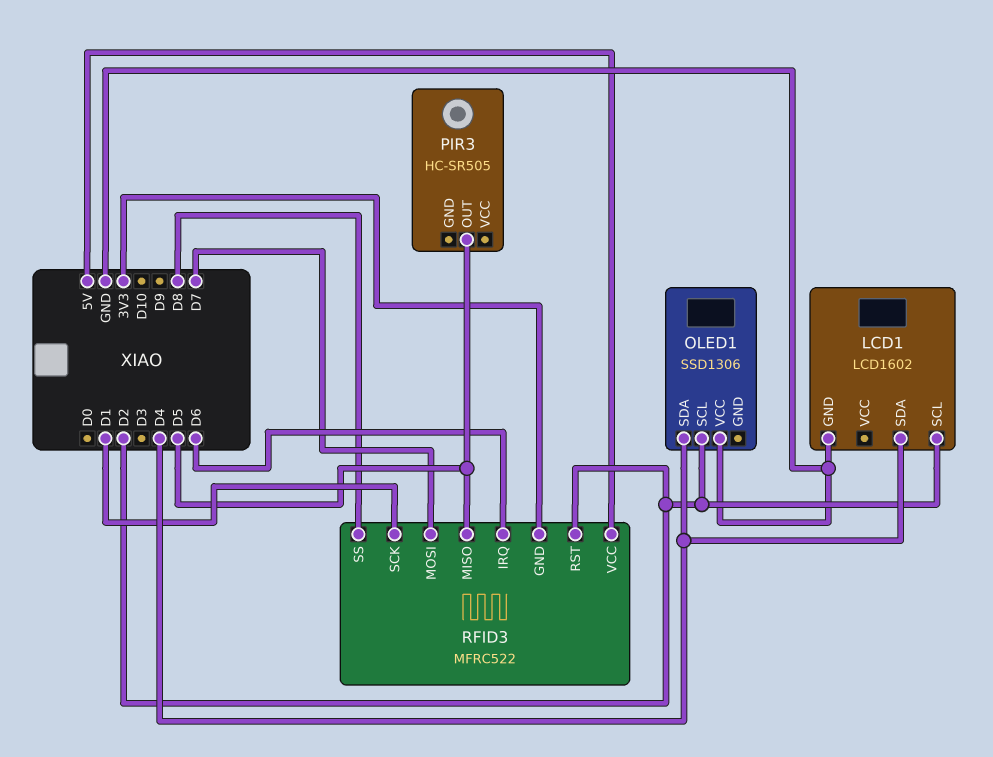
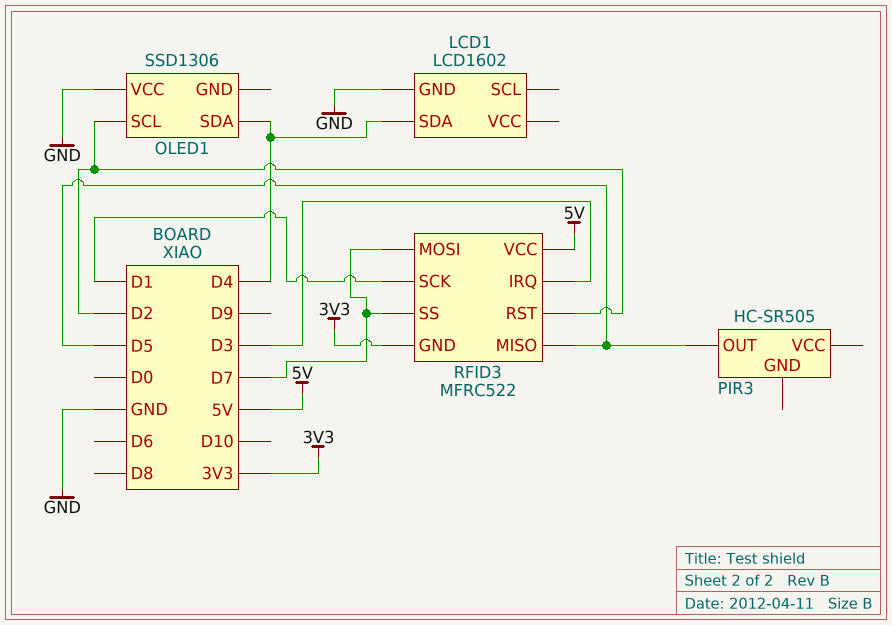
LCD1 pin SCL: D2 -> none
RFID3 pin IRQ: D6 -> D3
RFID3 pin SS: D8 -> D7

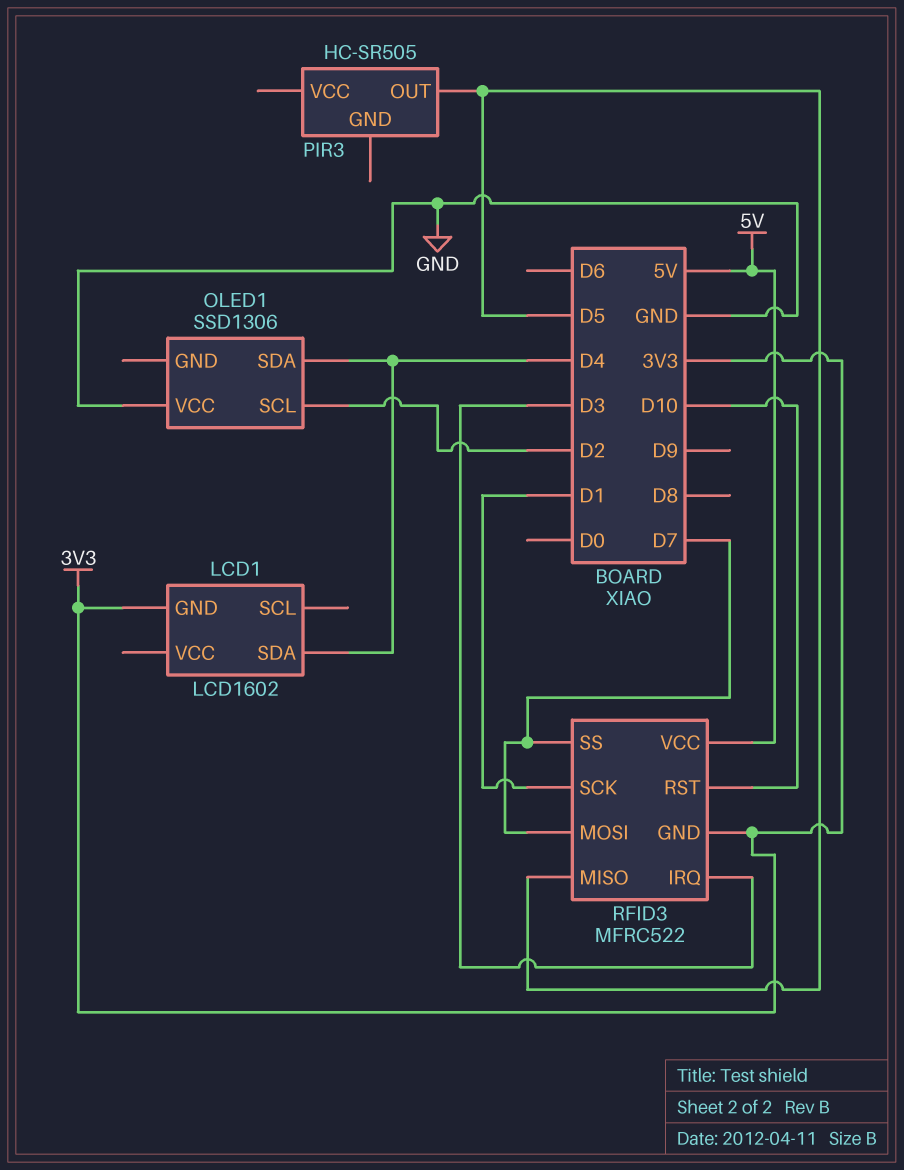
LCD1 pin GND: GND -> 3V3
RFID3 pin RST: D2 -> D10

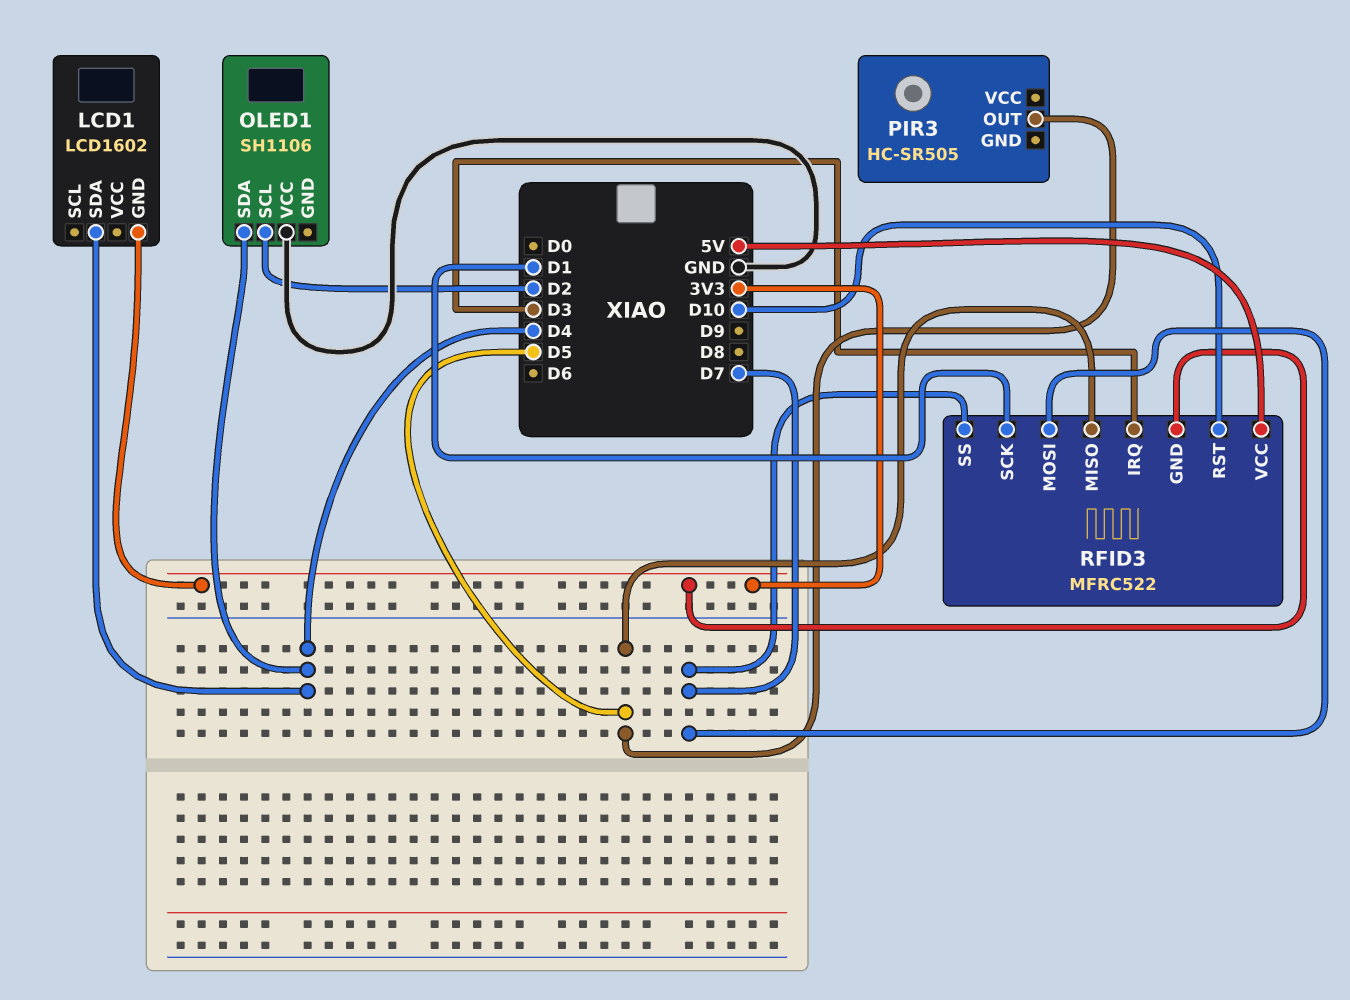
OLED1: SSD1306 -> SH1106

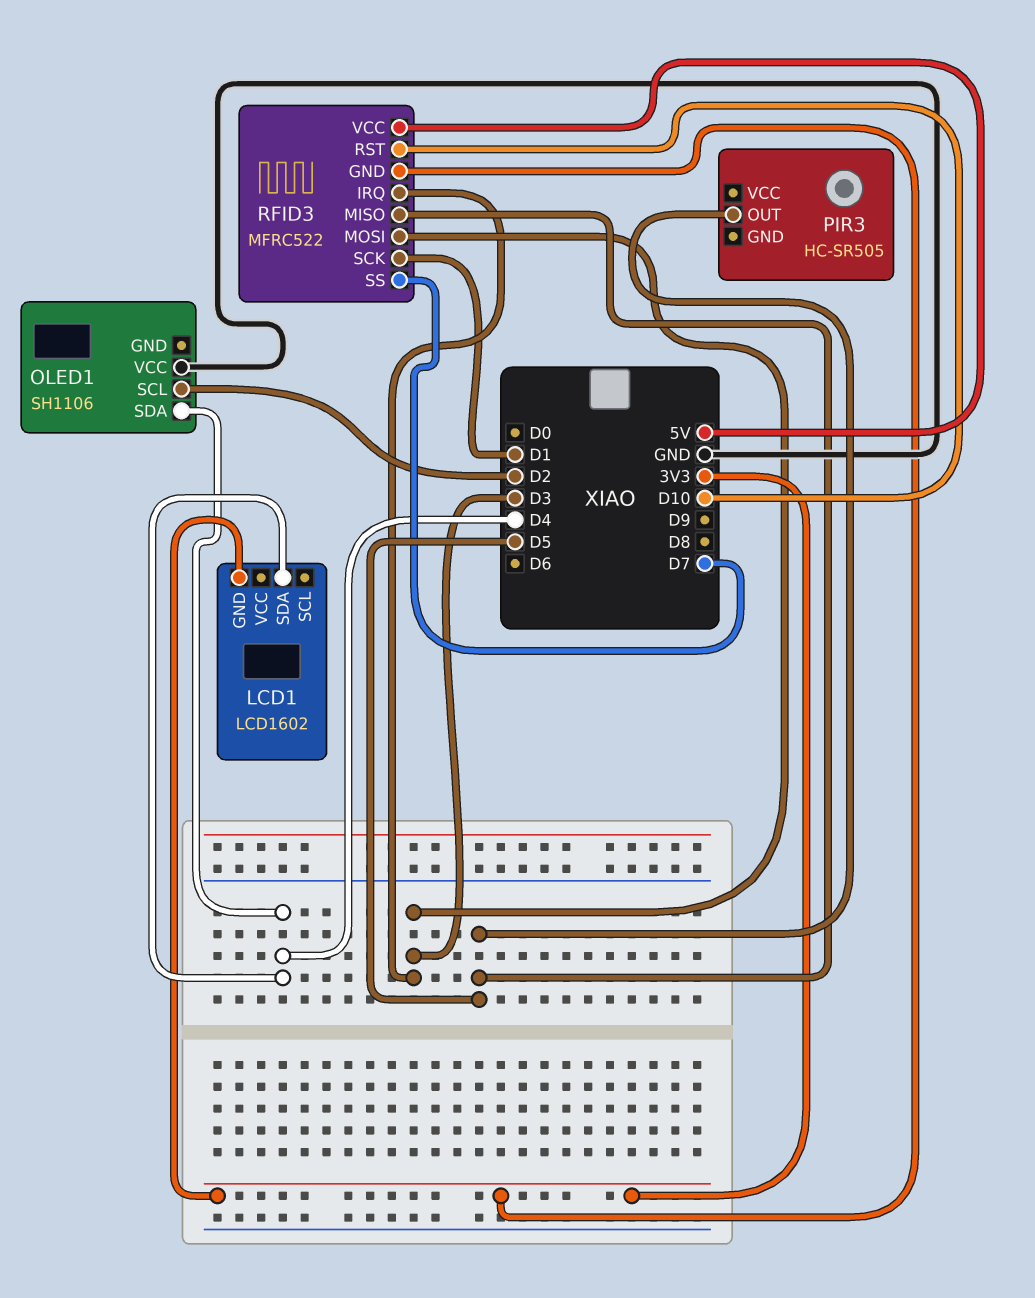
RFID3 pin MOSI: D7 -> D3

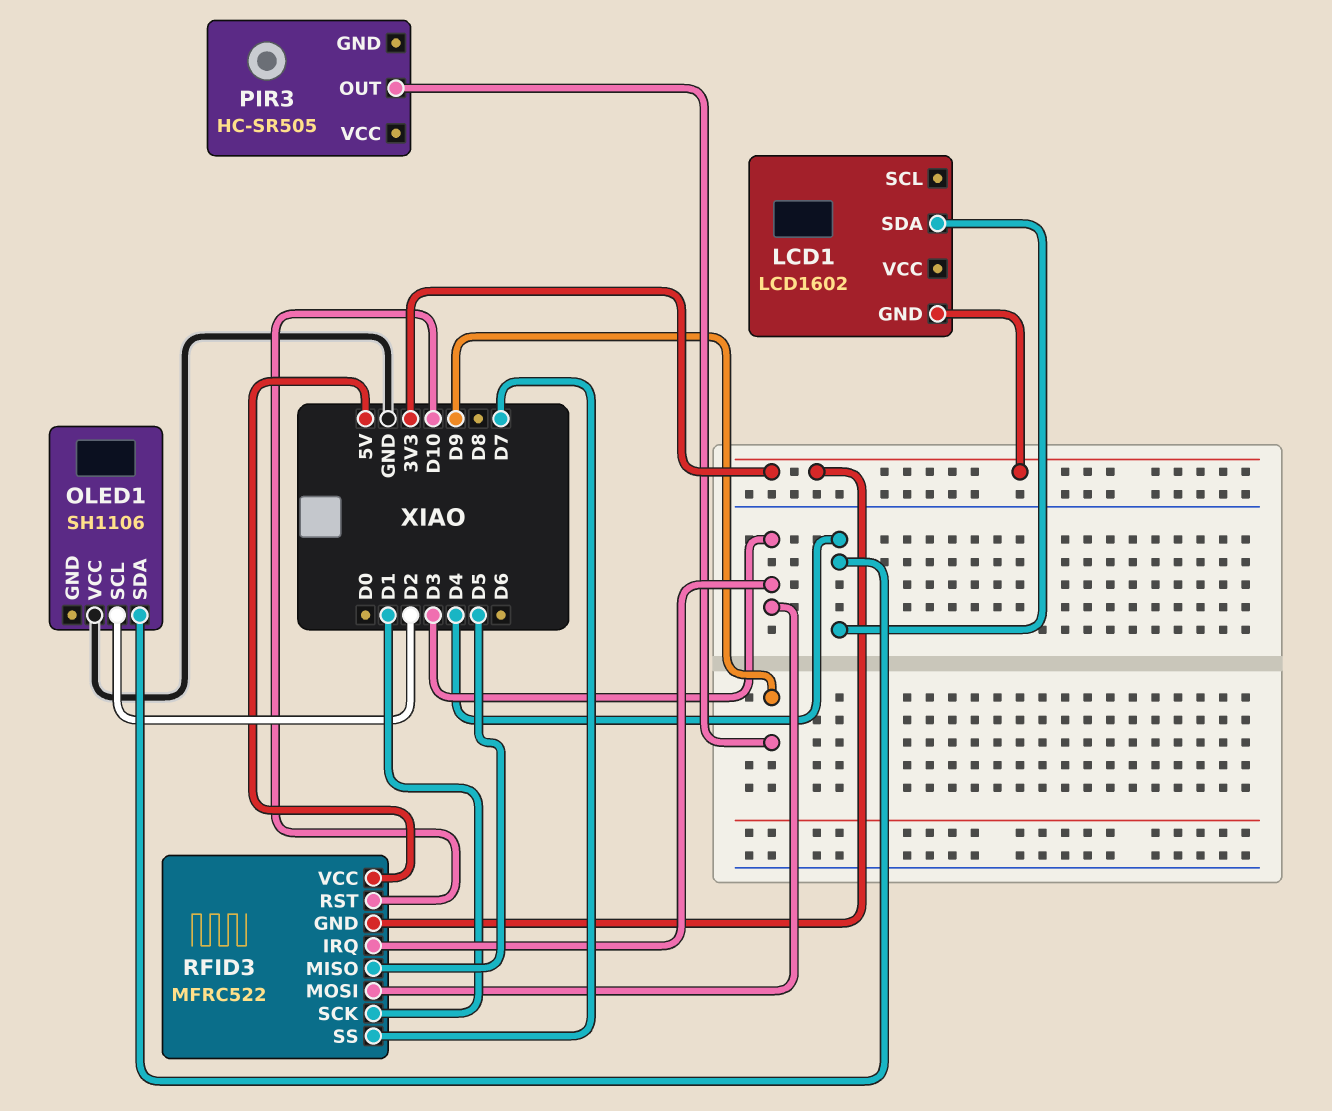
PIR3 pin OUT: D5 -> D9

